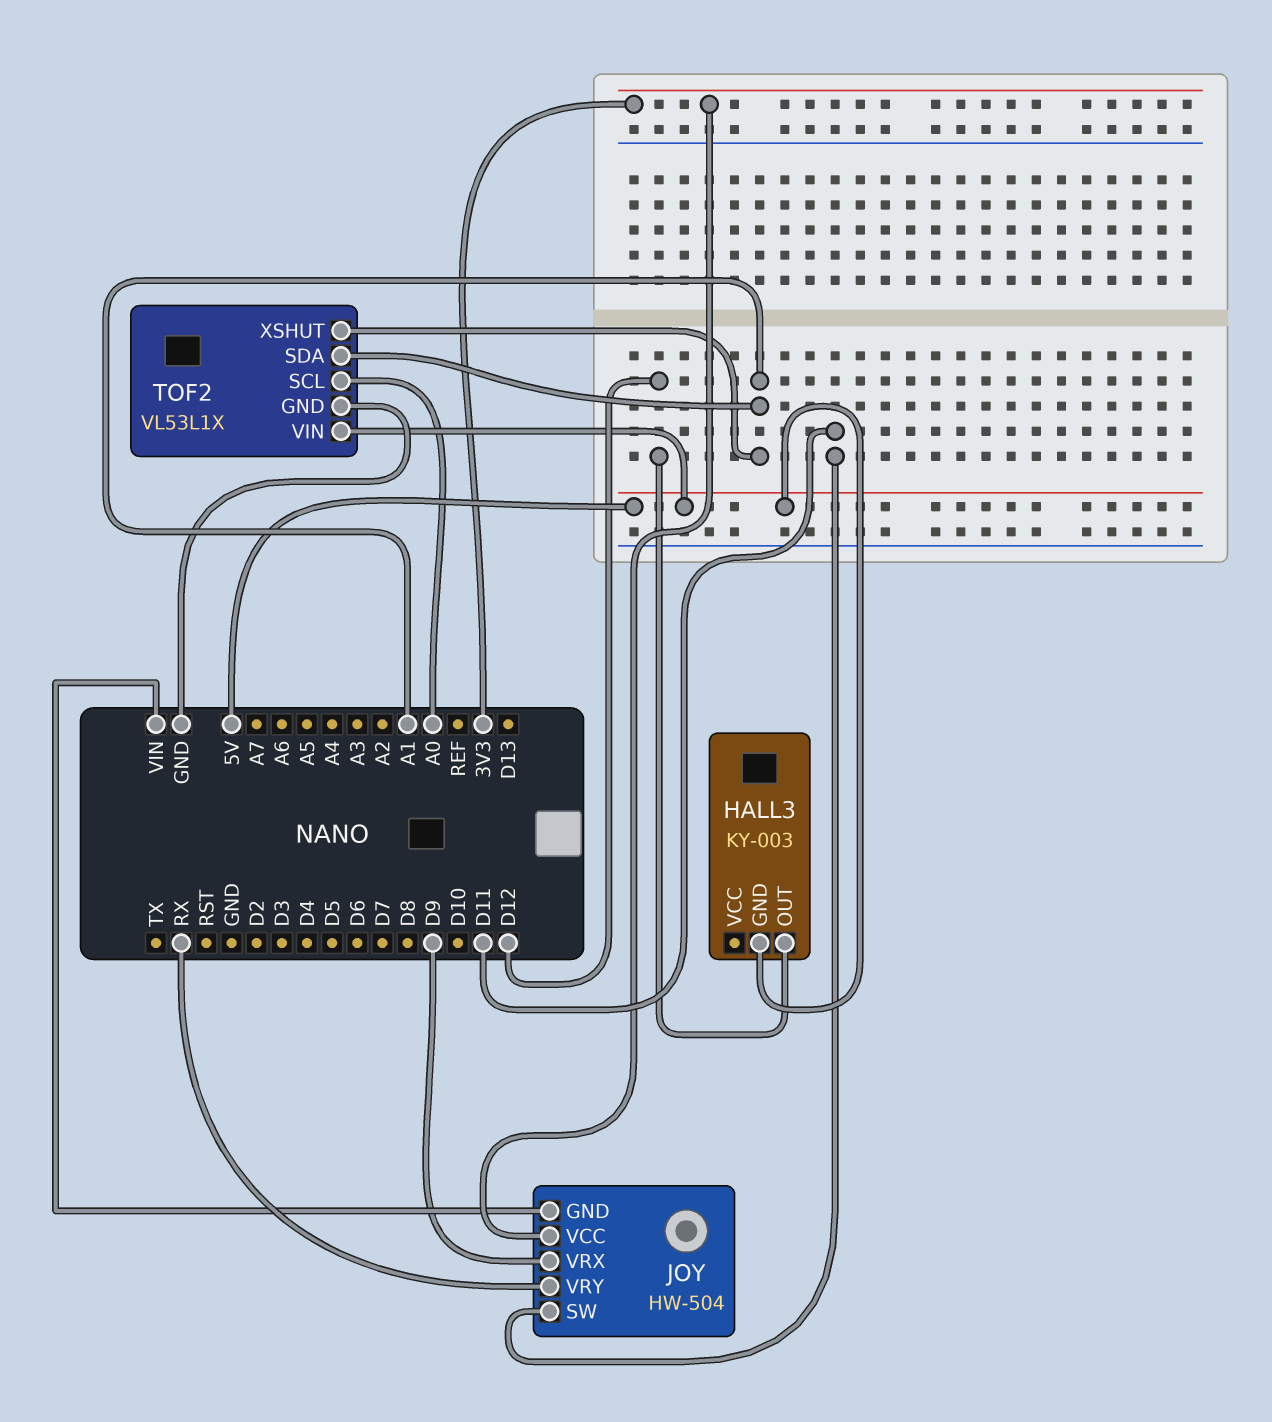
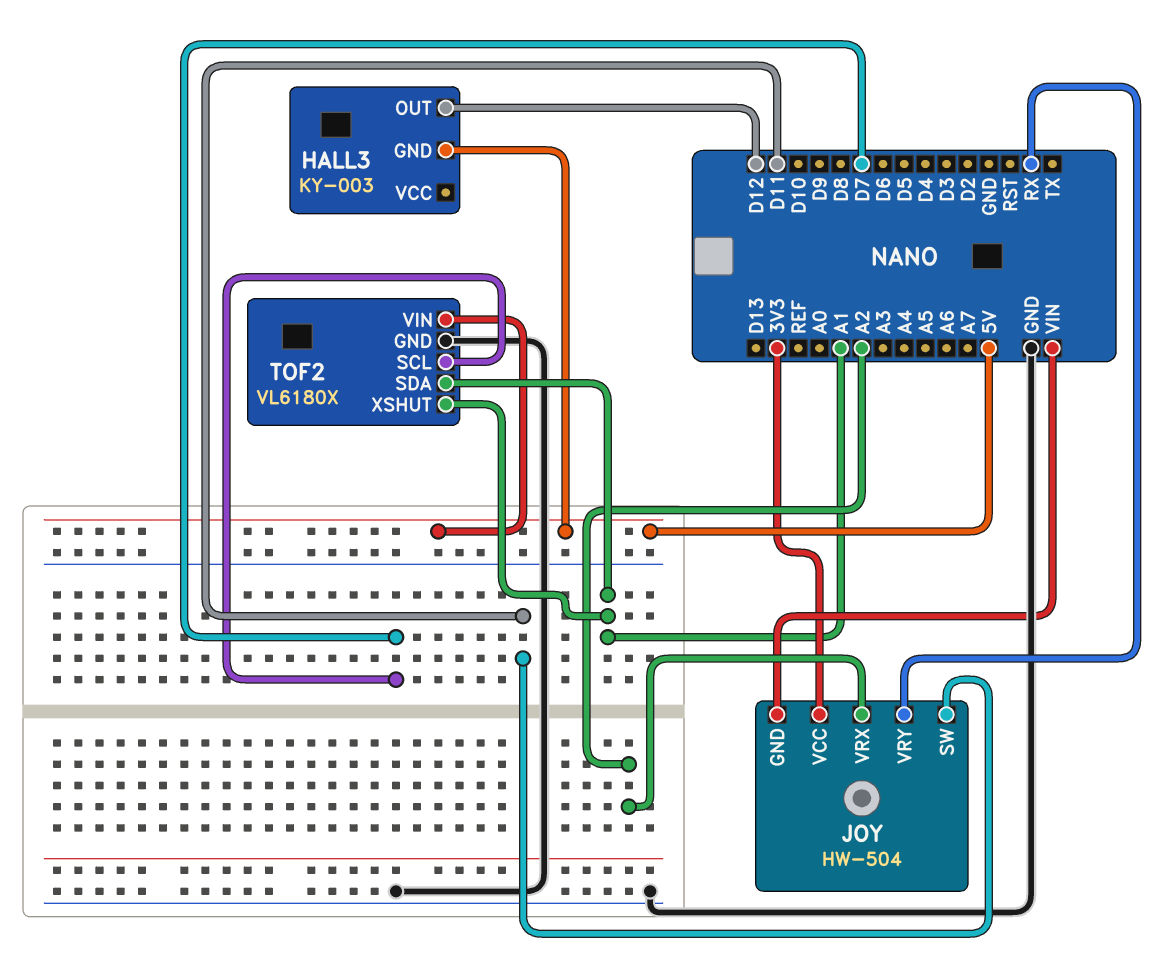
JOY pin VRX: D9 -> A2
TOF2: VL53L1X -> VL6180X
TOF2 pin SCL: A0 -> D7

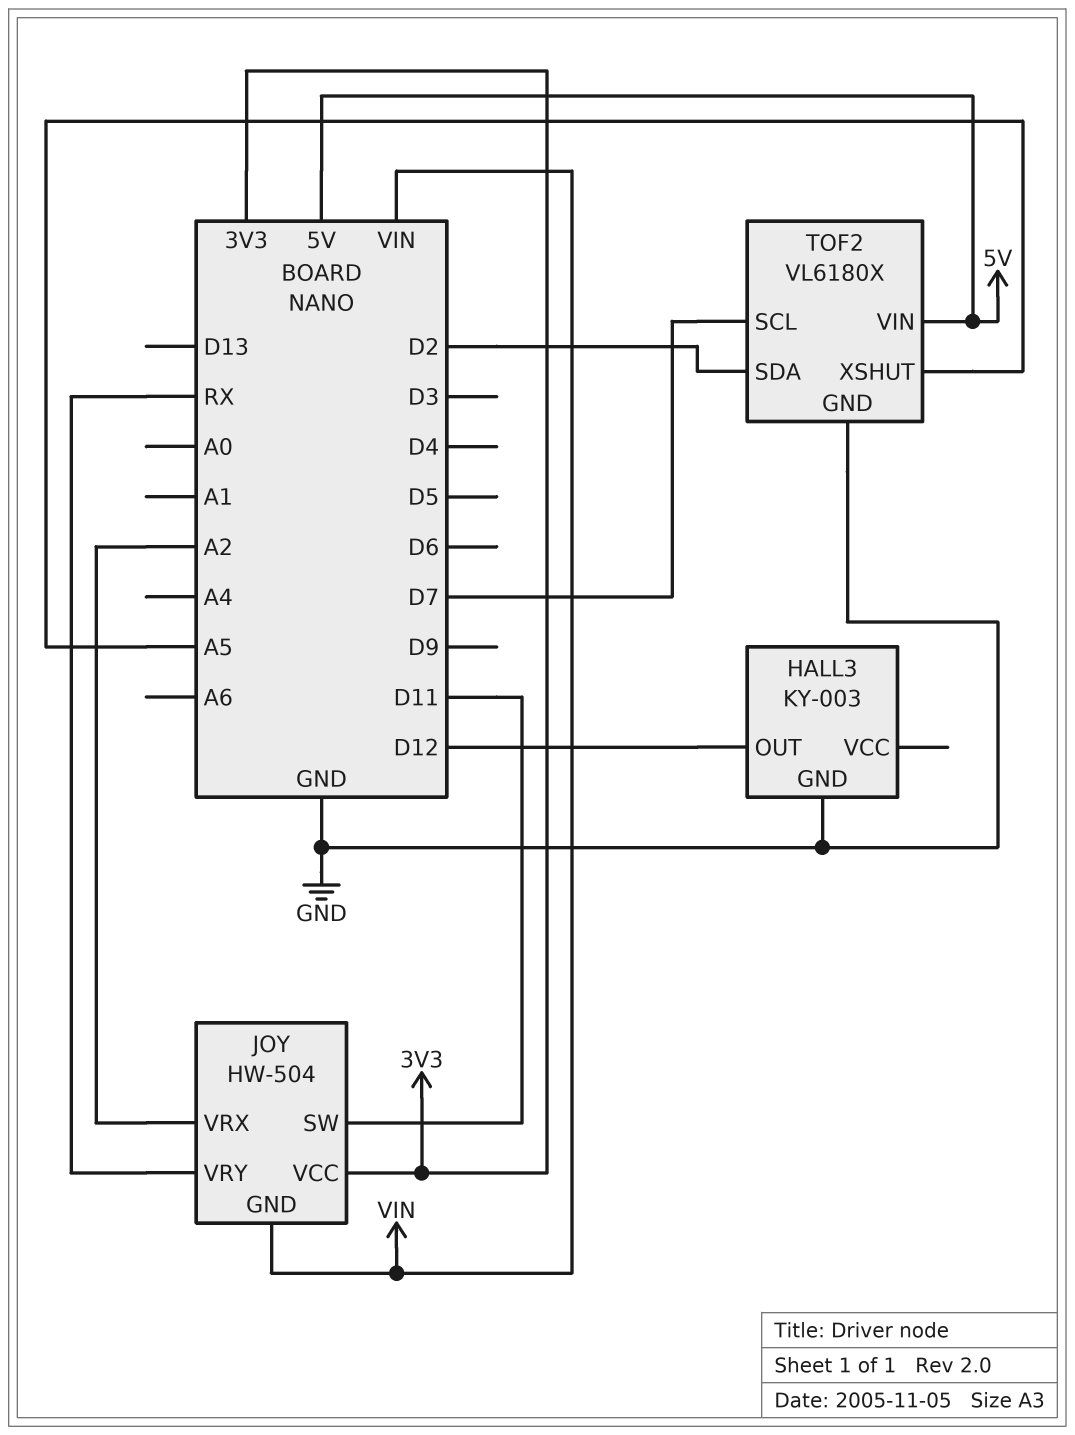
HALL3 pin GND: 5V -> GND
TOF2 pin SDA: A1 -> D2
TOF2 pin XSHUT: A1 -> A5

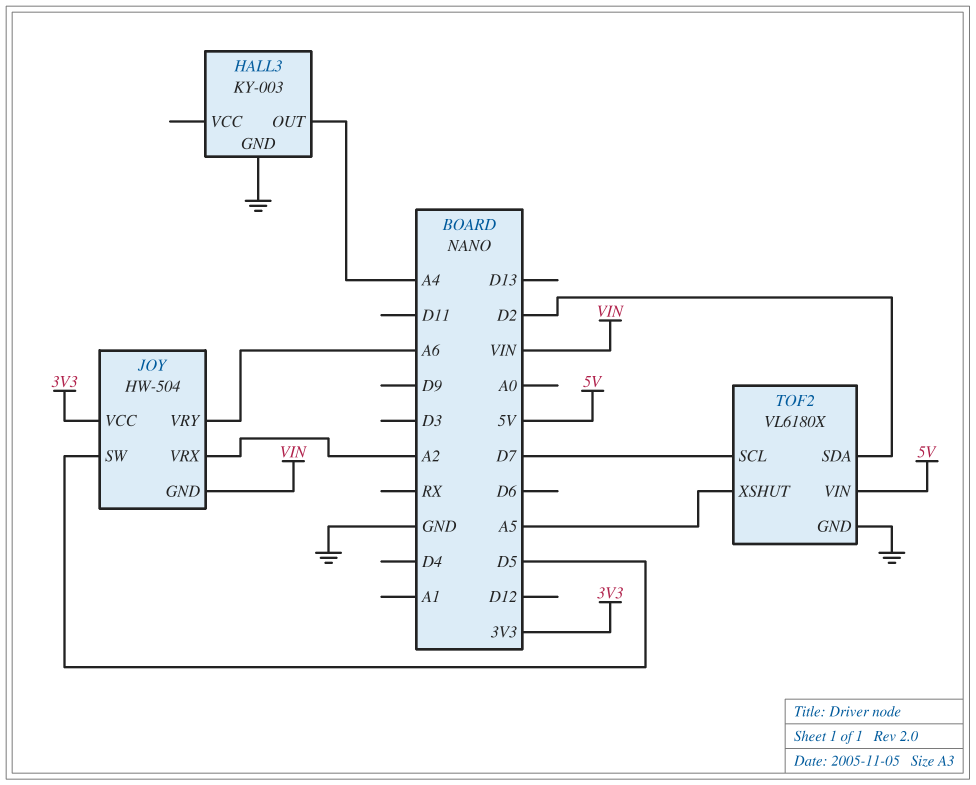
HALL3 pin OUT: D12 -> A4
JOY pin SW: D11 -> D5
JOY pin VRY: RX -> A6

